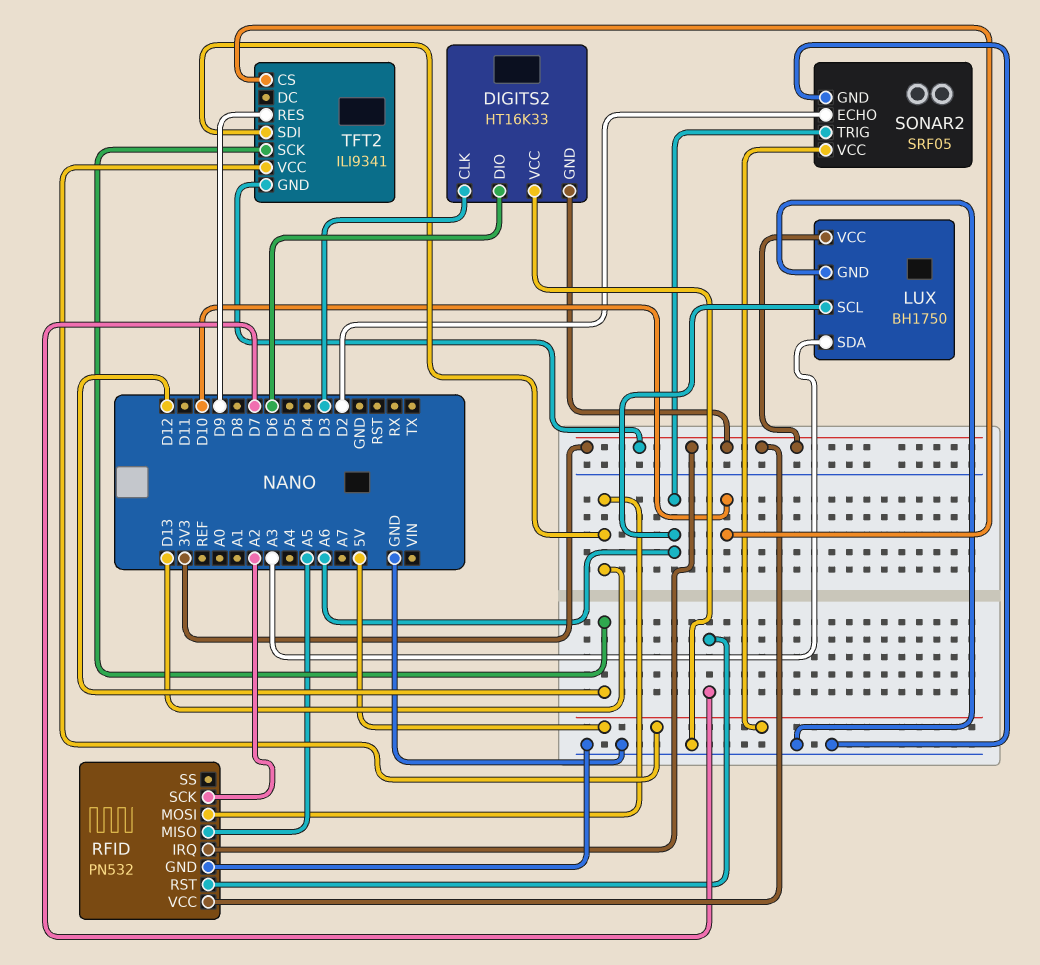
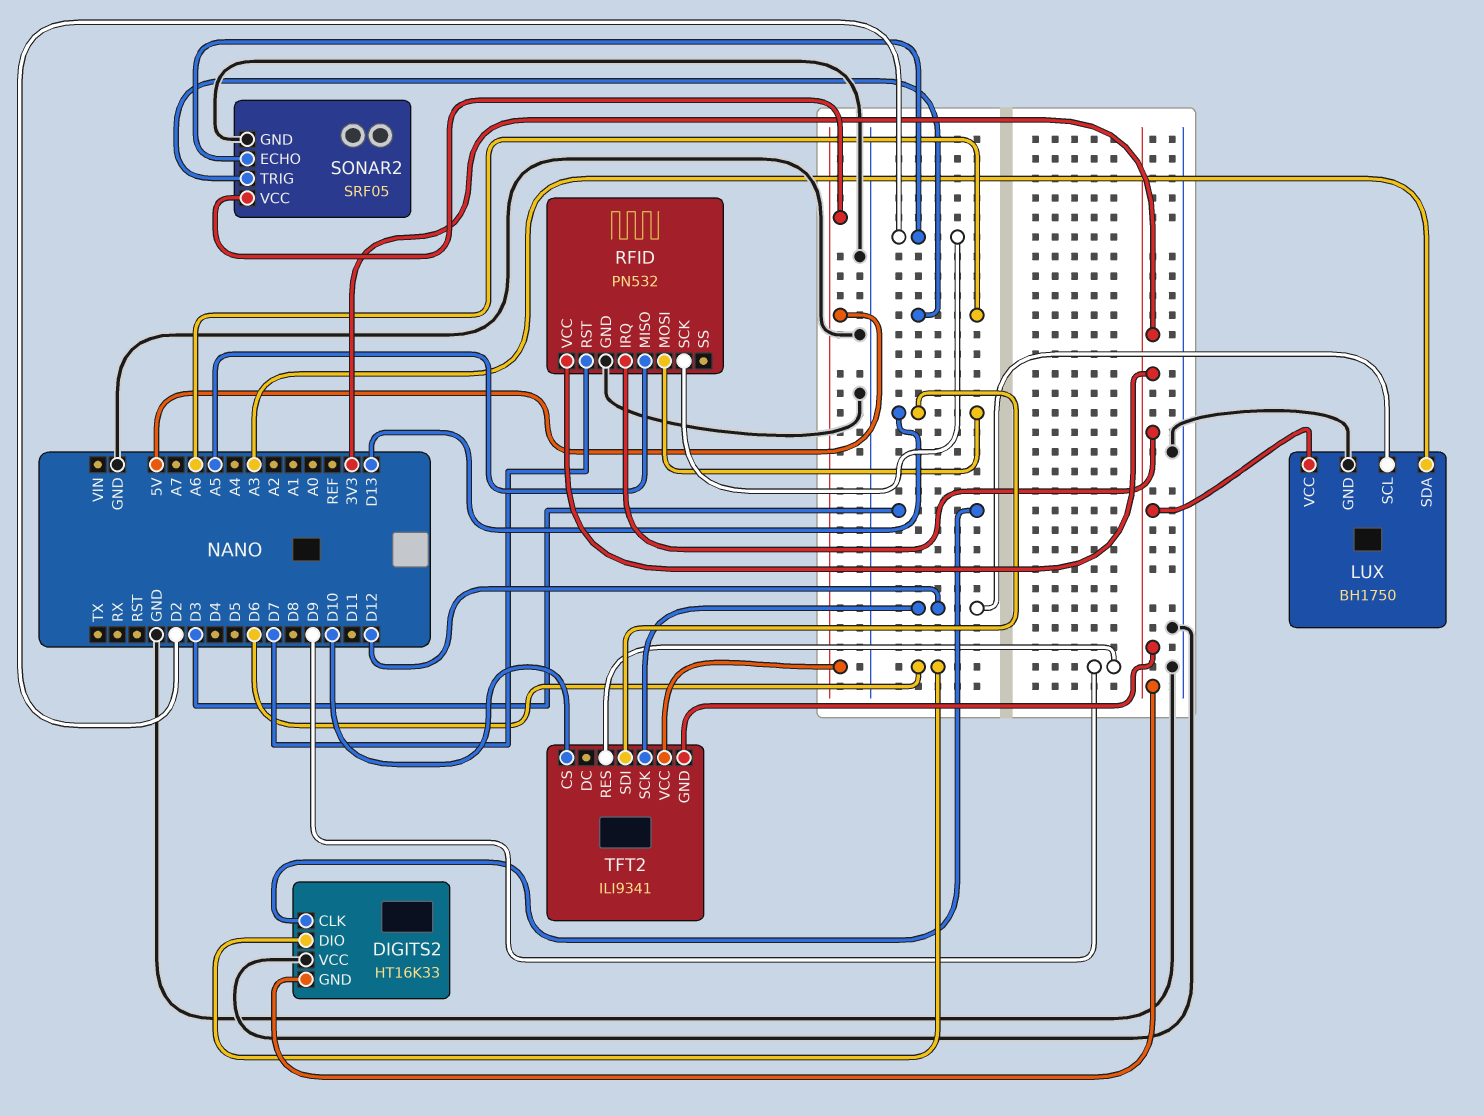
LUX pin SCL: A6 -> D12
RFID pin SCK: A2 -> D2

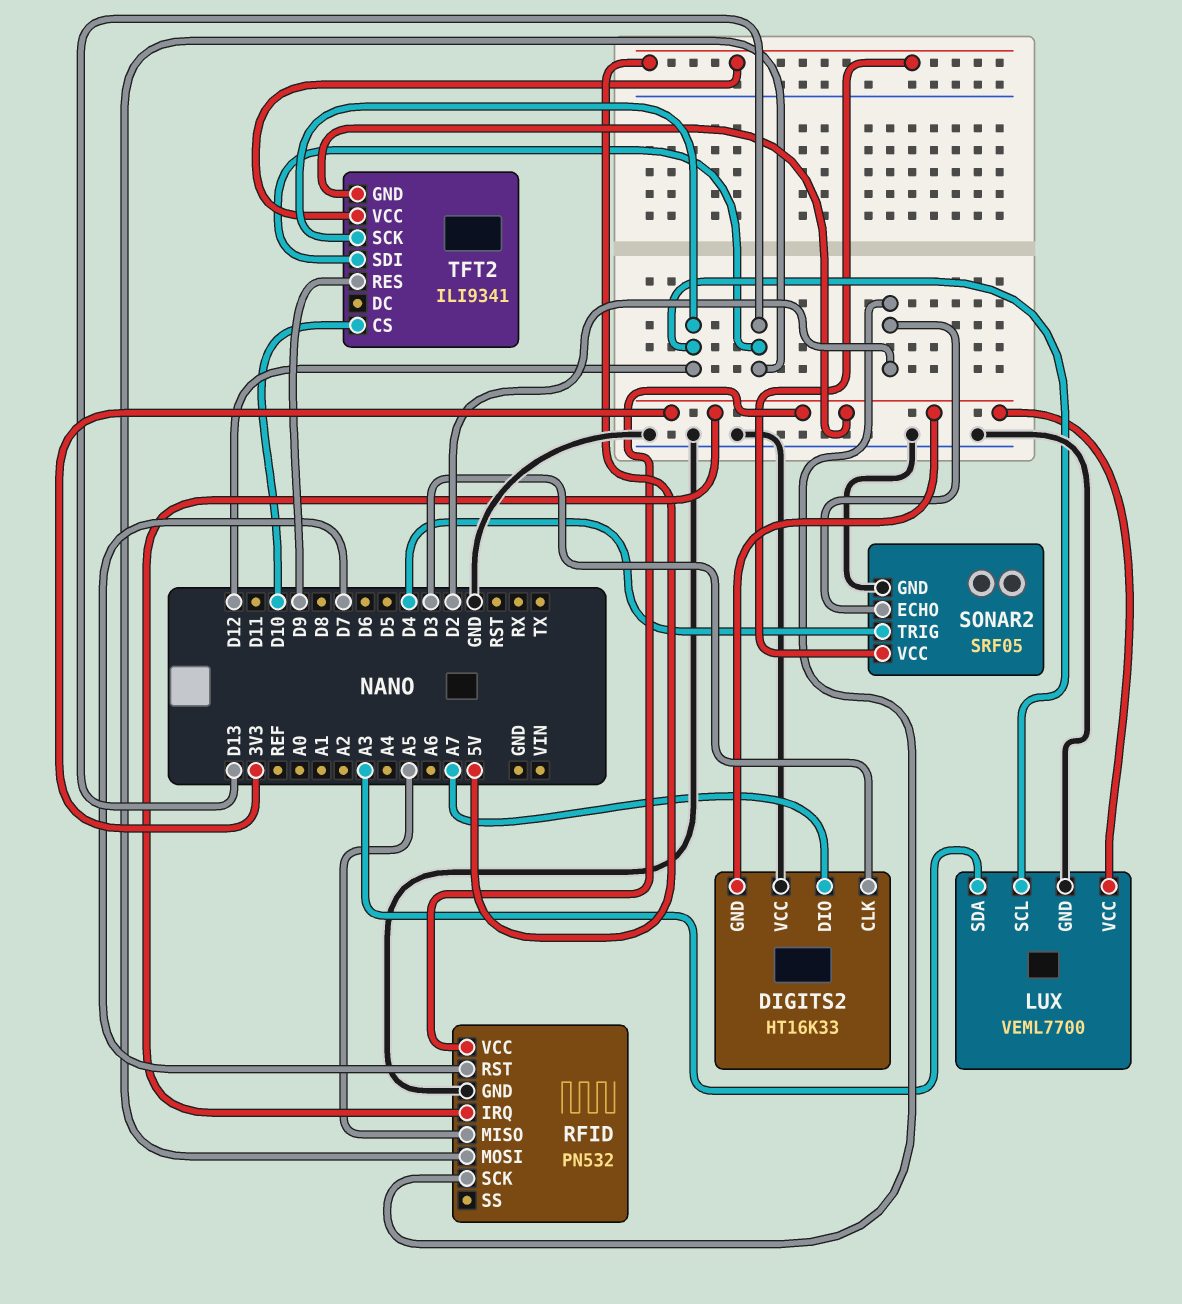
DIGITS2 pin DIO: D6 -> A7
LUX: BH1750 -> VEML7700
SONAR2 pin TRIG: A6 -> D4

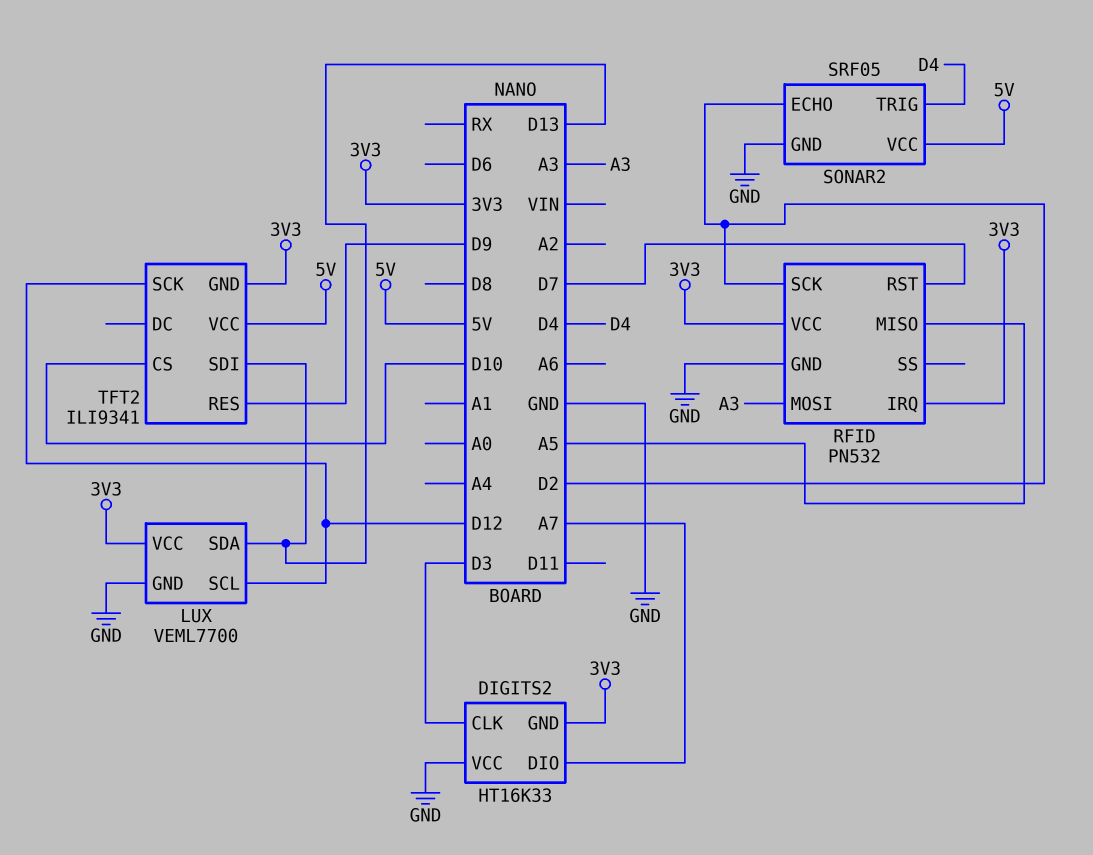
LUX pin SDA: A3 -> D13
RFID pin MOSI: D13 -> A3

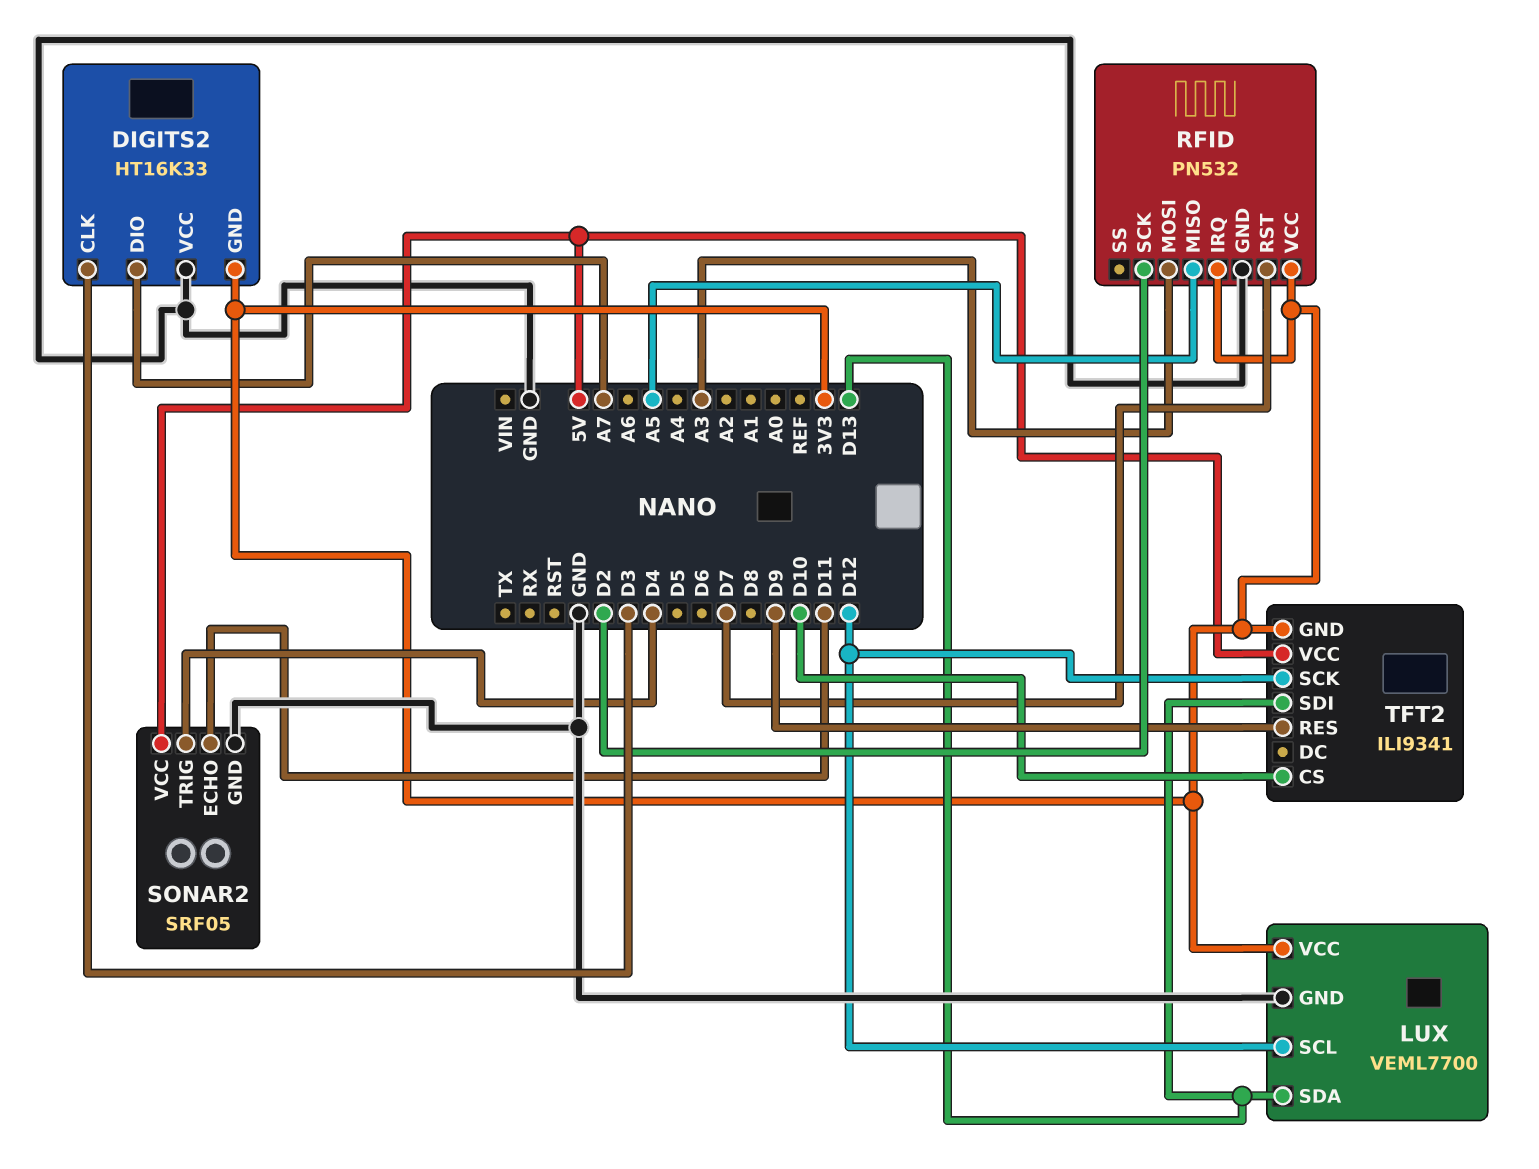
SONAR2 pin ECHO: D2 -> D11

